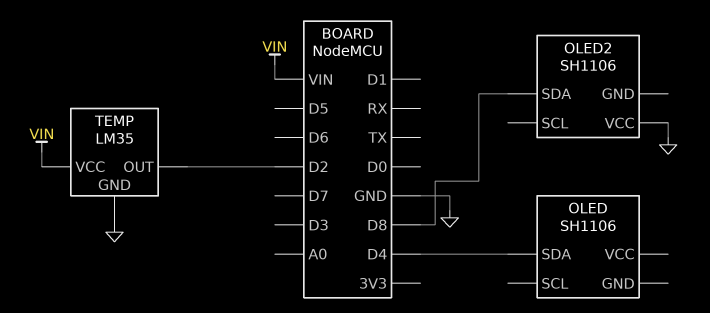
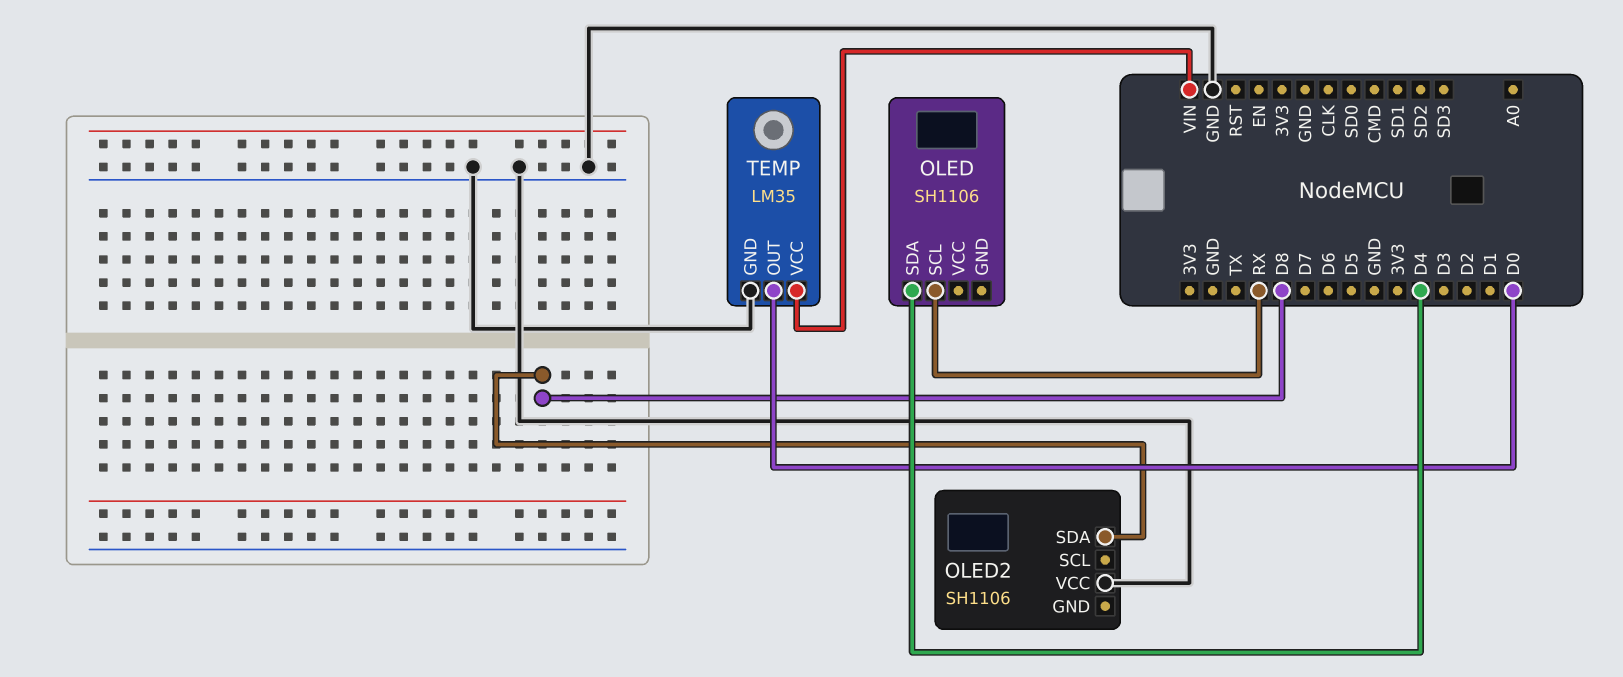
OLED pin SCL: none -> RX
TEMP pin OUT: D2 -> D0

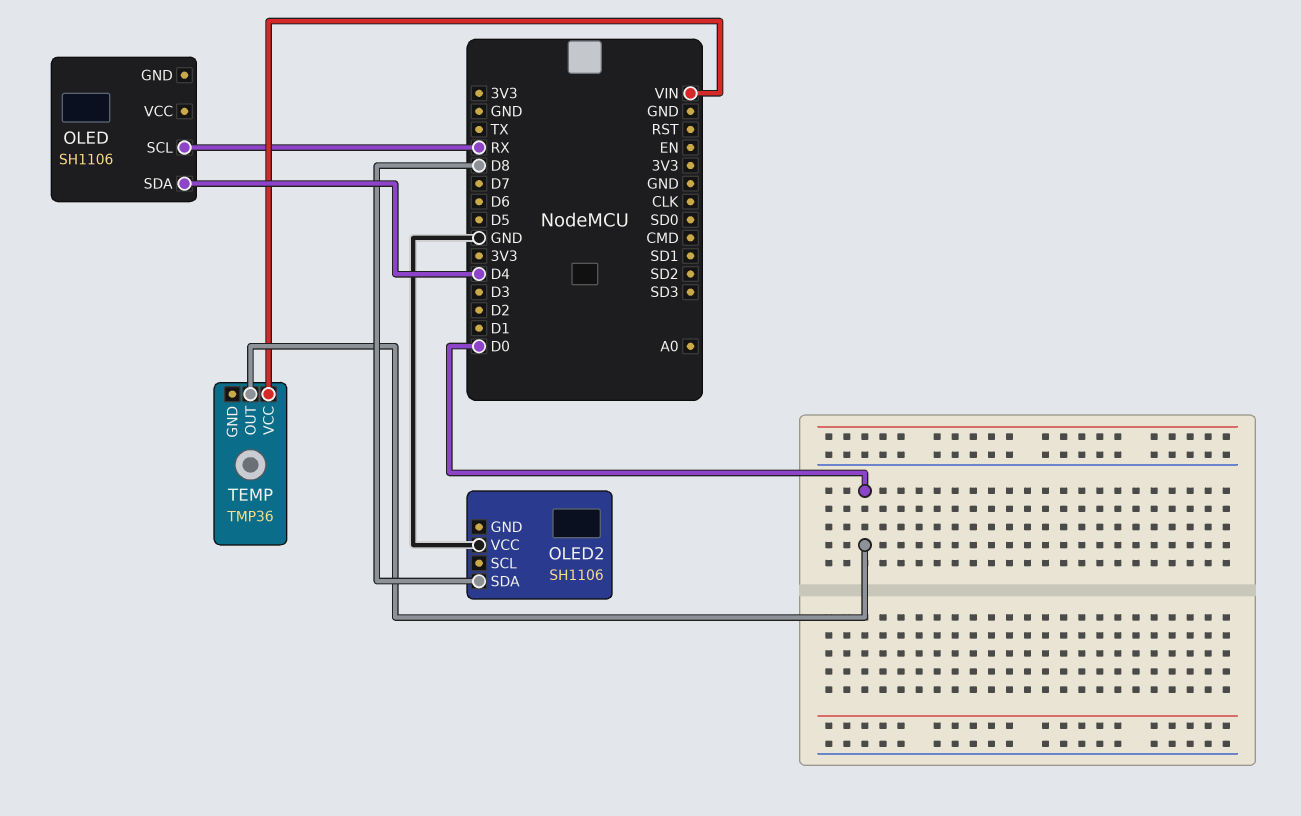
TEMP: LM35 -> TMP36
TEMP pin GND: GND -> none

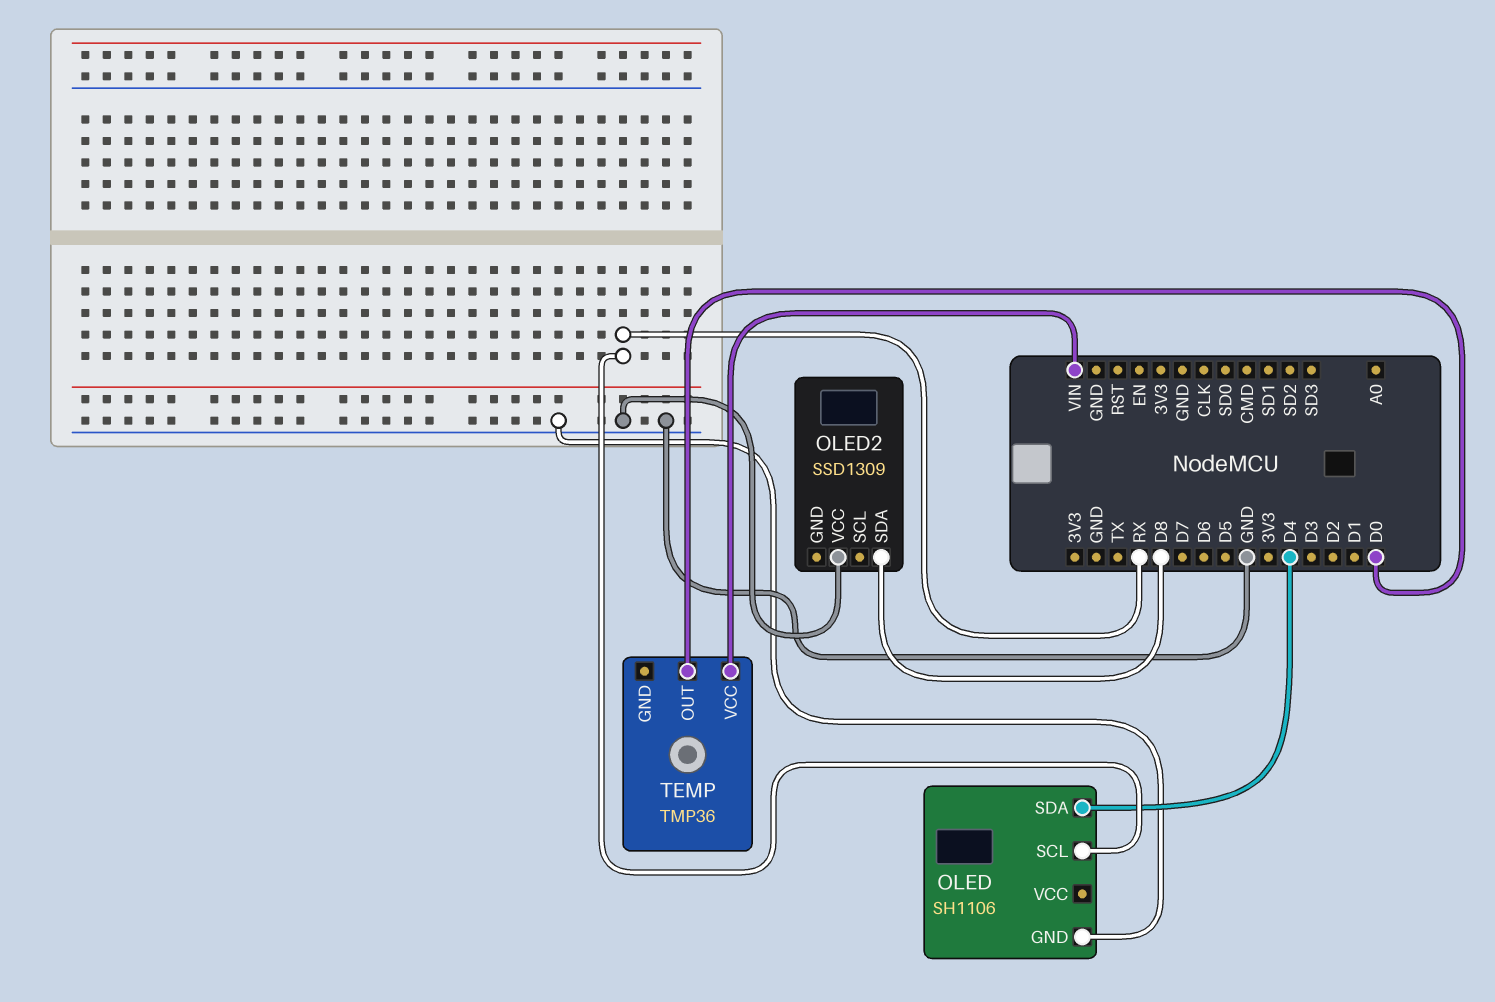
OLED pin GND: none -> GND
OLED2: SH1106 -> SSD1309

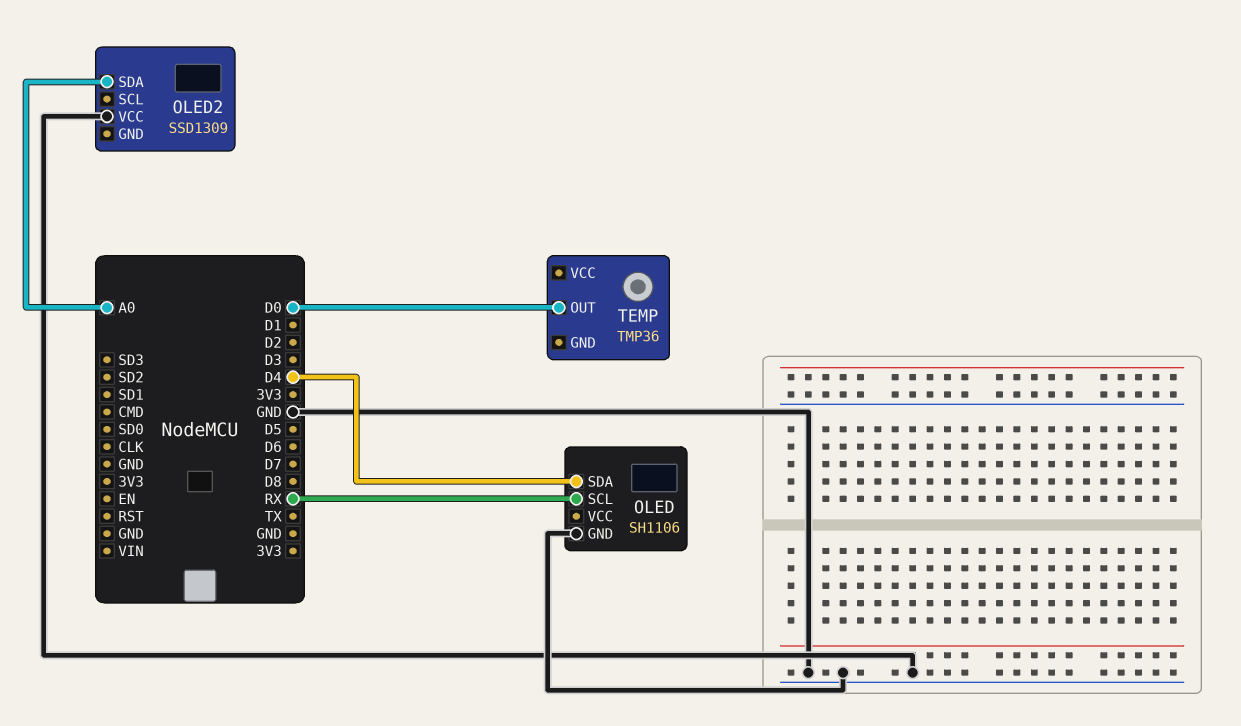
OLED2 pin SDA: D8 -> A0
TEMP pin VCC: VIN -> none

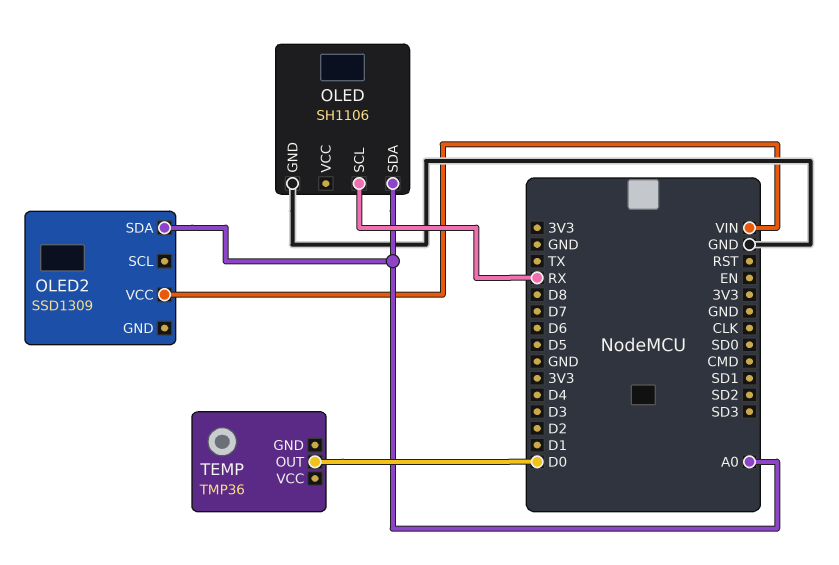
OLED pin SDA: D4 -> A0
OLED2 pin VCC: GND -> VIN

